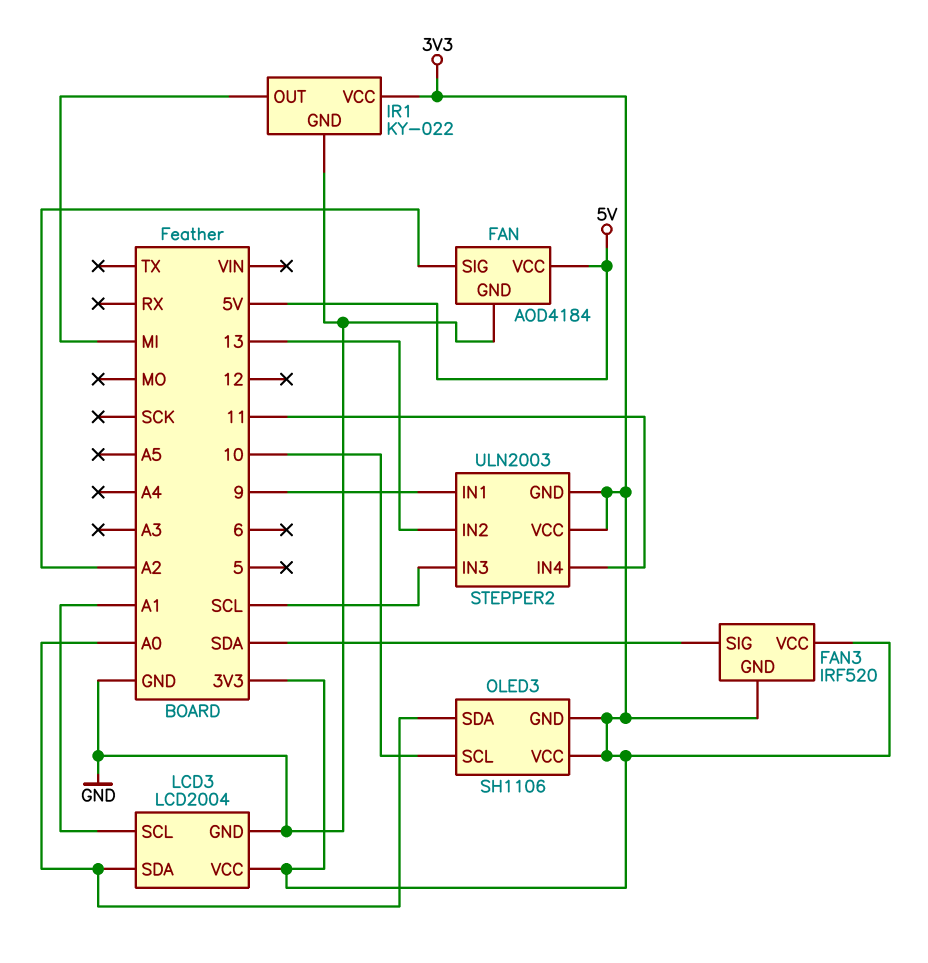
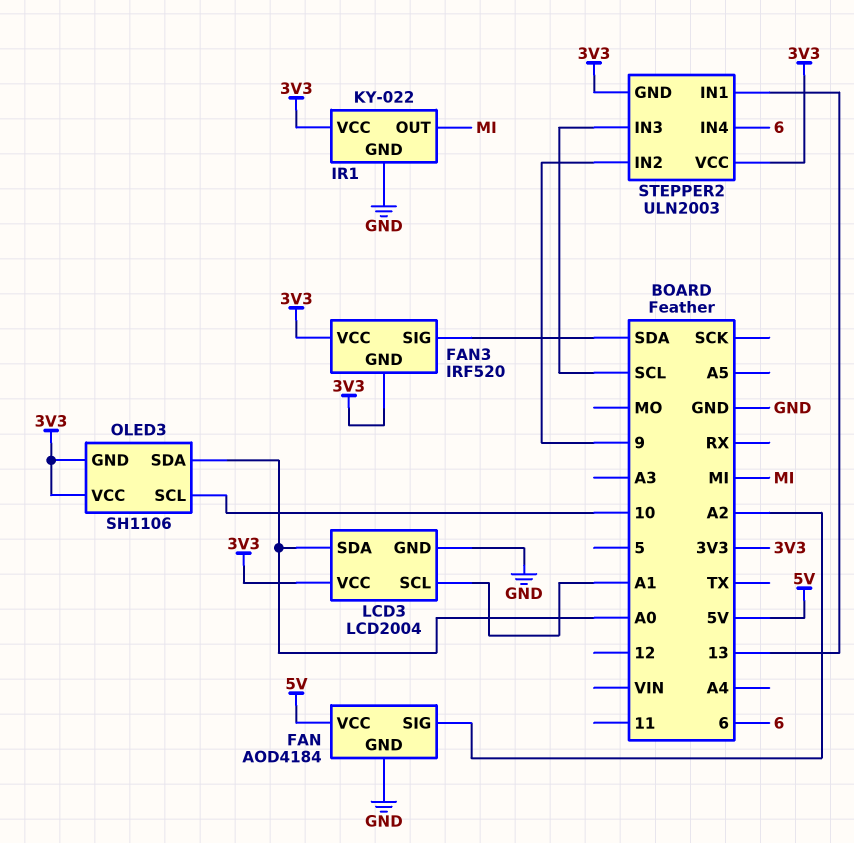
STEPPER2 pin IN1: 9 -> 13
STEPPER2 pin IN2: 13 -> 9
STEPPER2 pin IN4: 11 -> 6

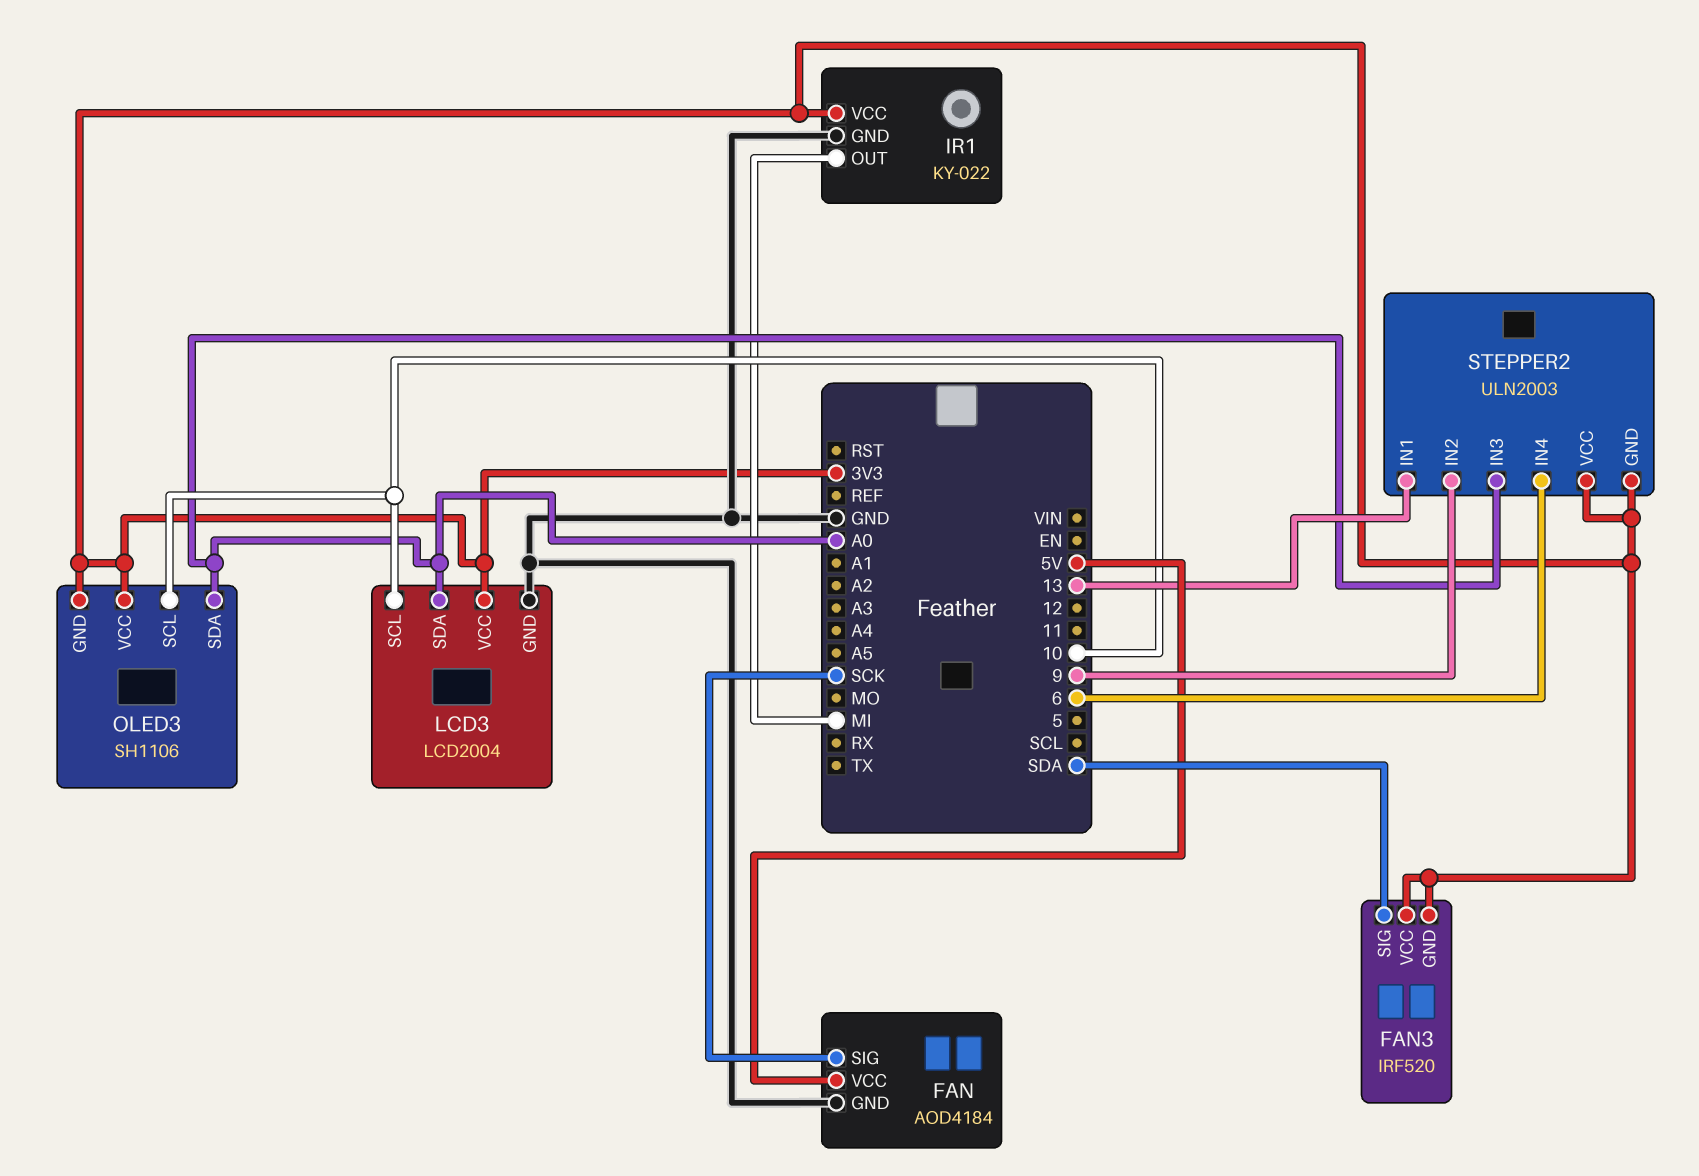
FAN pin SIG: A2 -> SCK
LCD3 pin SCL: A1 -> 10
STEPPER2 pin IN3: SCL -> A0

